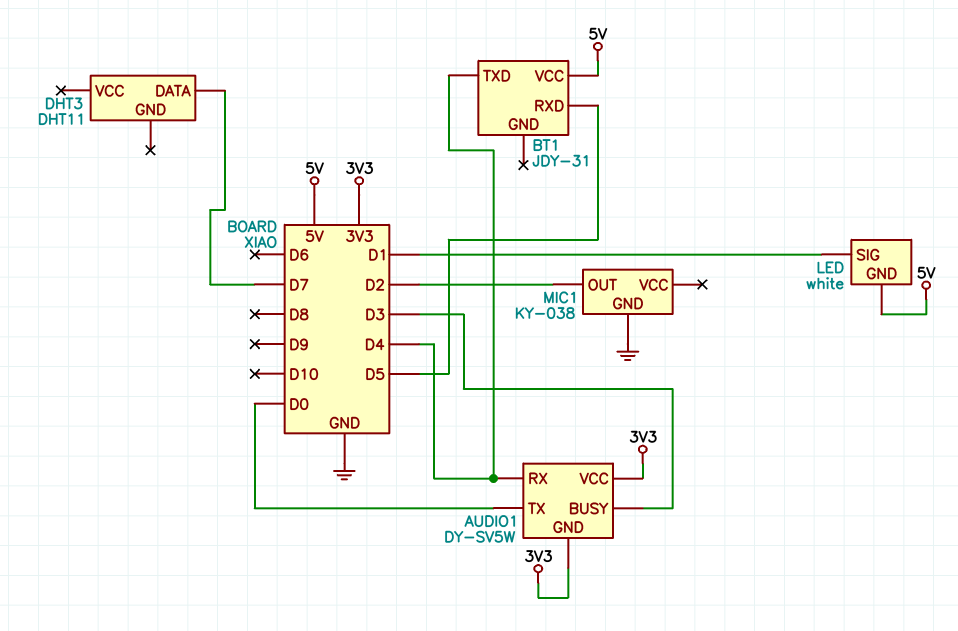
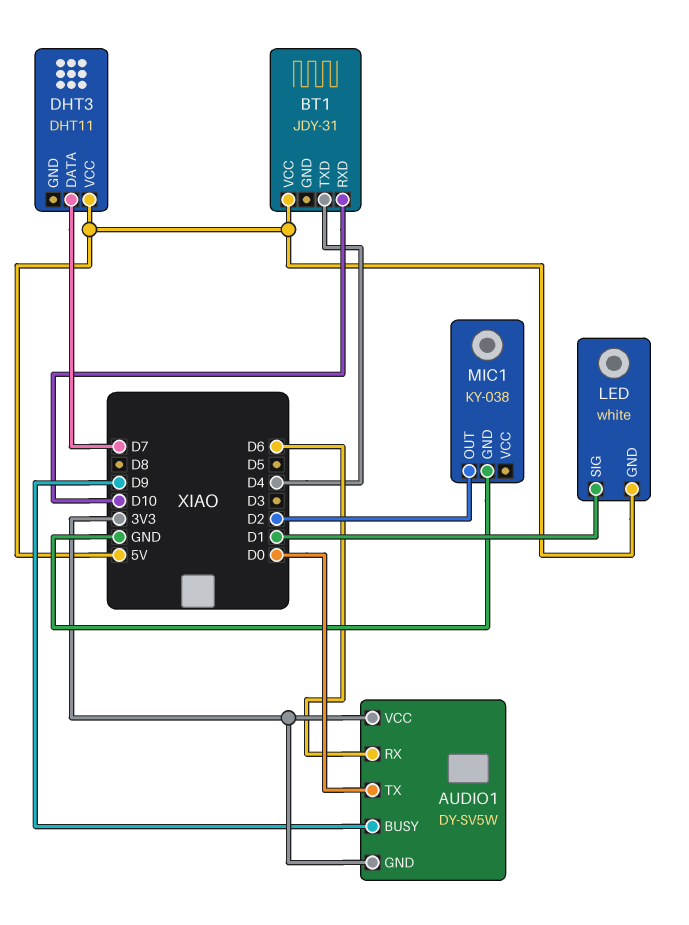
AUDIO1 pin BUSY: D3 -> D9
AUDIO1 pin RX: D4 -> D6
BT1 pin RXD: D5 -> D10
DHT3 pin VCC: none -> 5V

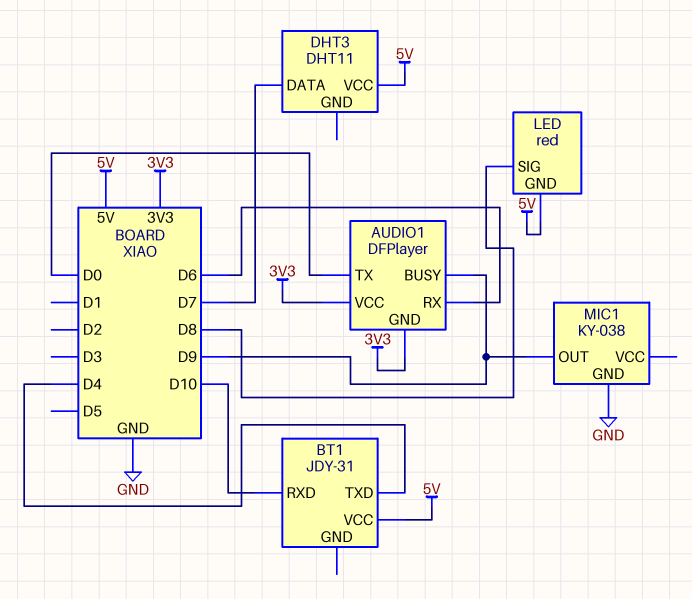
AUDIO1: DY-SV5W -> DFPlayer
LED: white -> red
LED pin SIG: D1 -> D8
MIC1 pin OUT: D2 -> D9

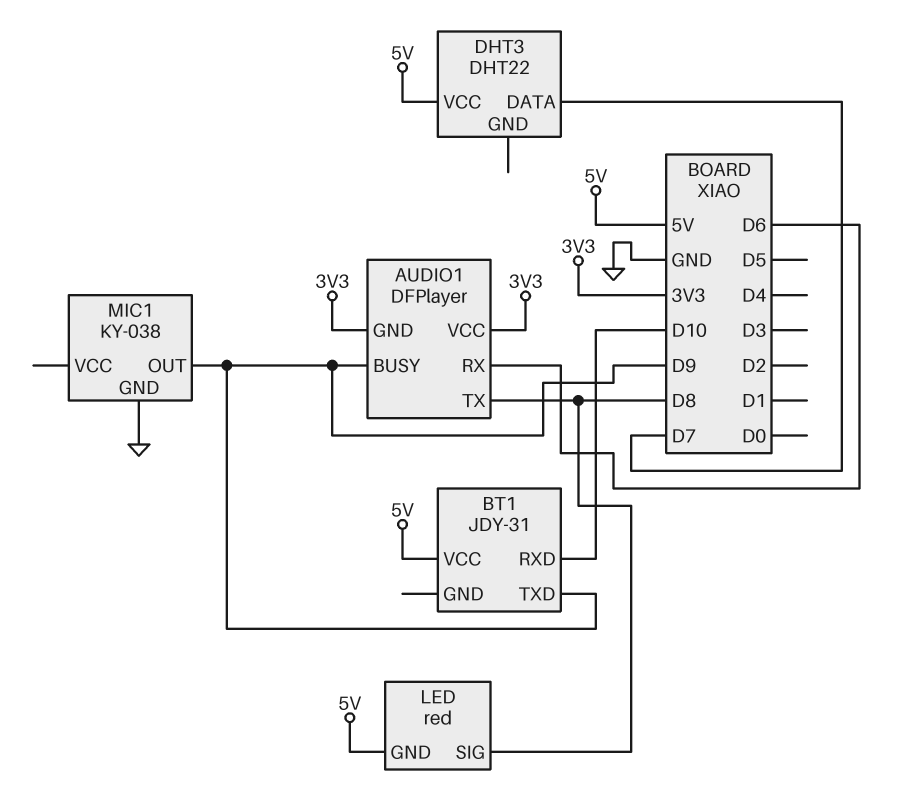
AUDIO1 pin TX: D0 -> D8
BT1 pin TXD: D4 -> D9
DHT3: DHT11 -> DHT22

